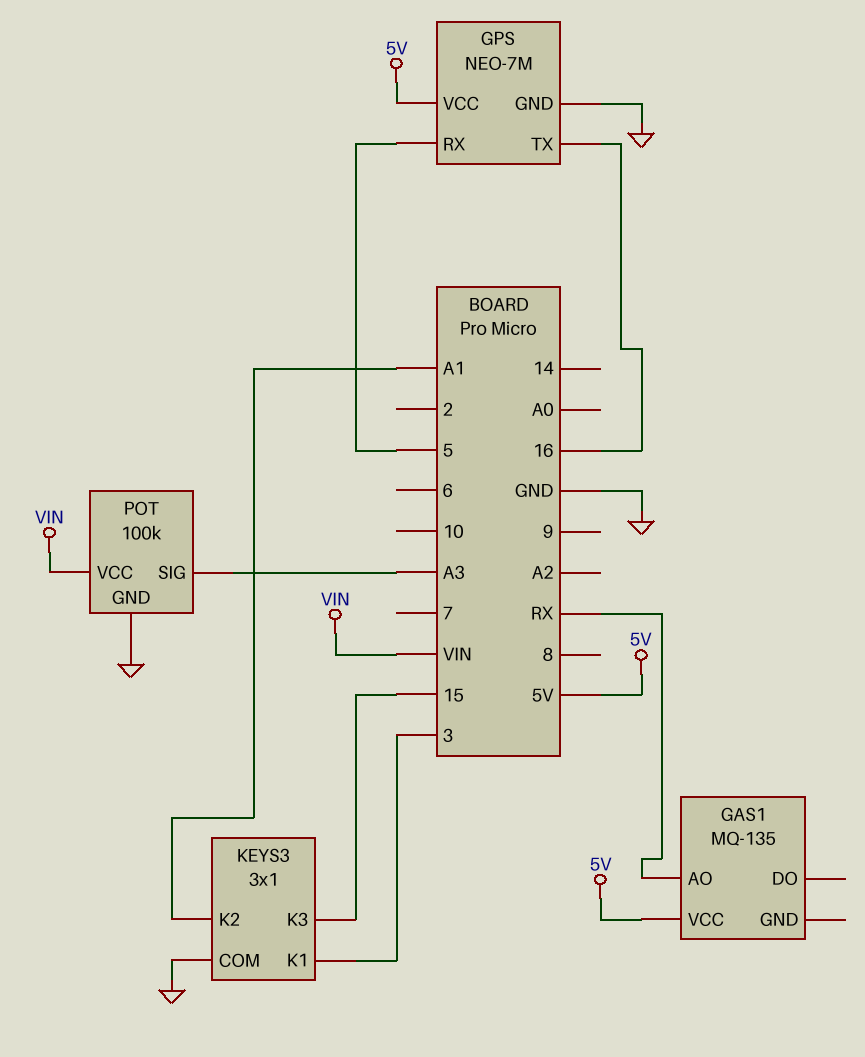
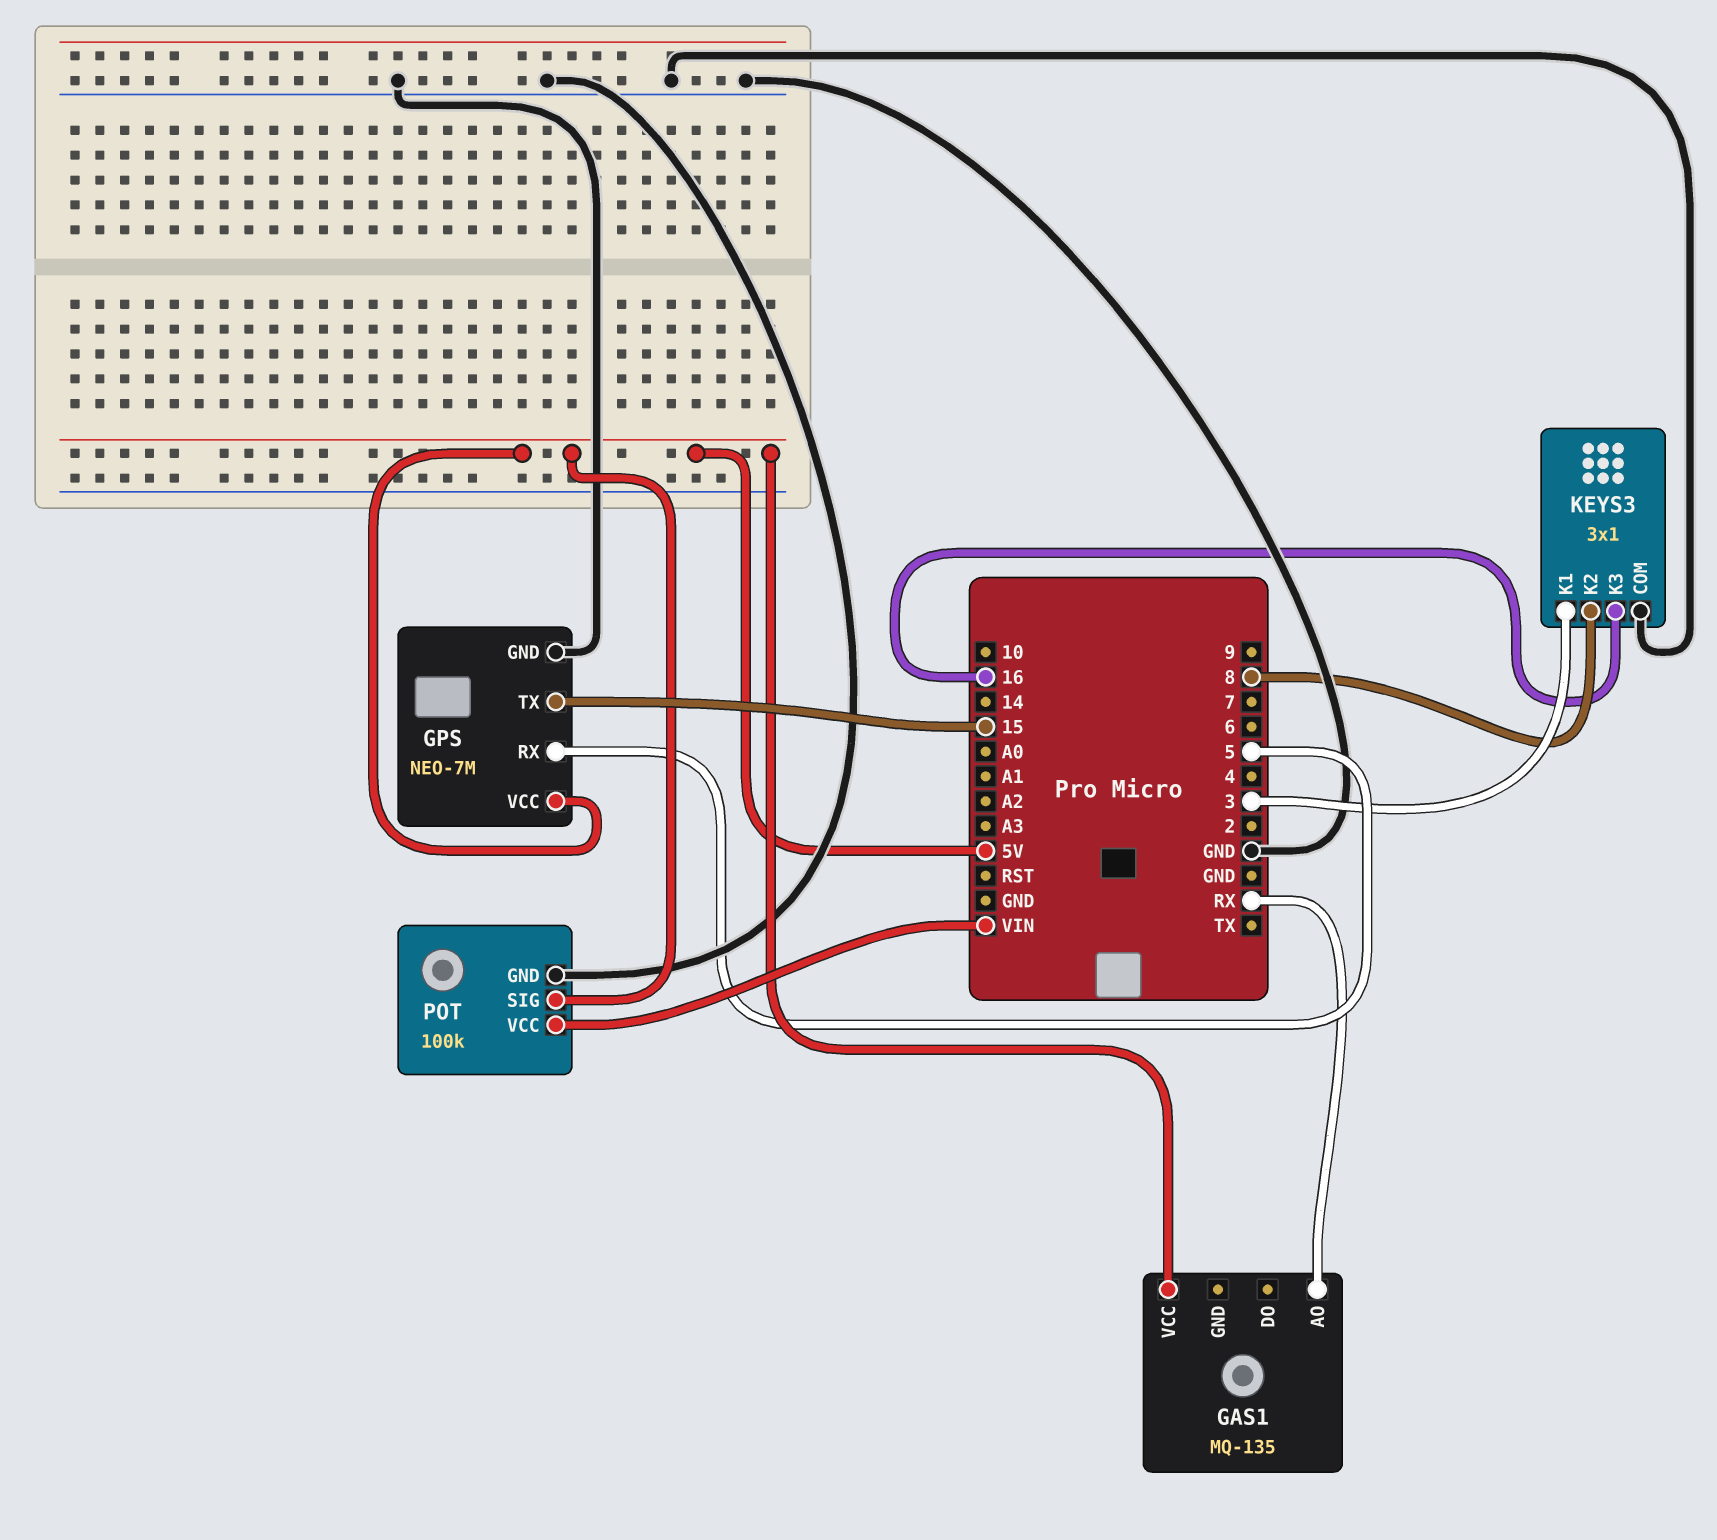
GPS pin TX: 16 -> 15
KEYS3 pin K2: A1 -> 8
KEYS3 pin K3: 15 -> 16
POT pin SIG: A3 -> 5V

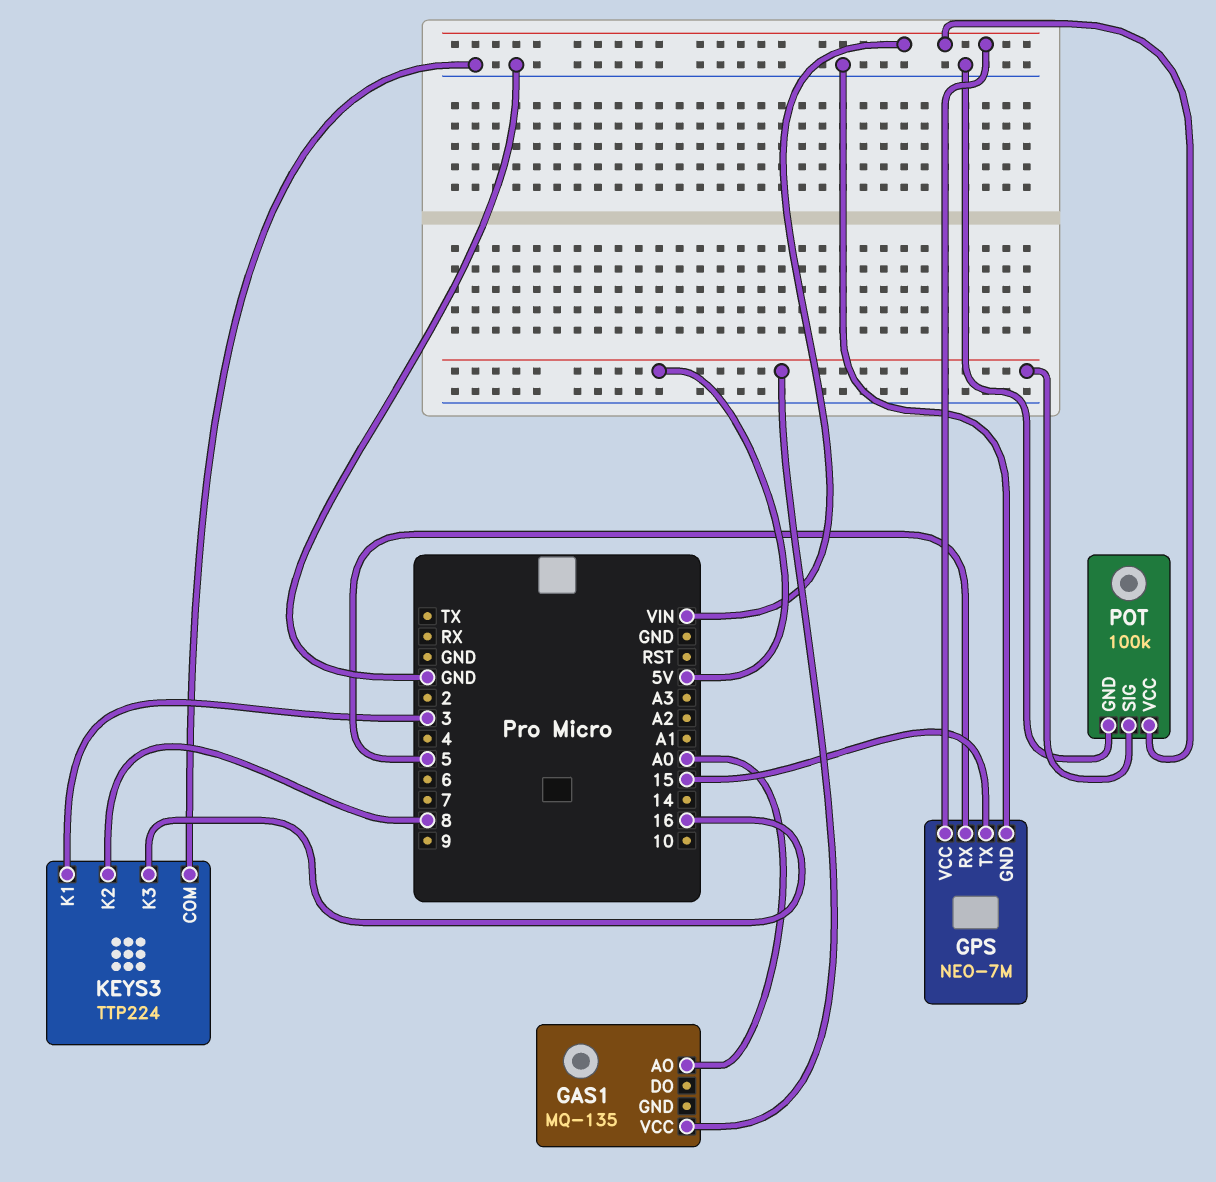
GAS1 pin AO: RX -> A0
GPS pin VCC: 5V -> VIN
KEYS3: 3x1 -> TTP224

